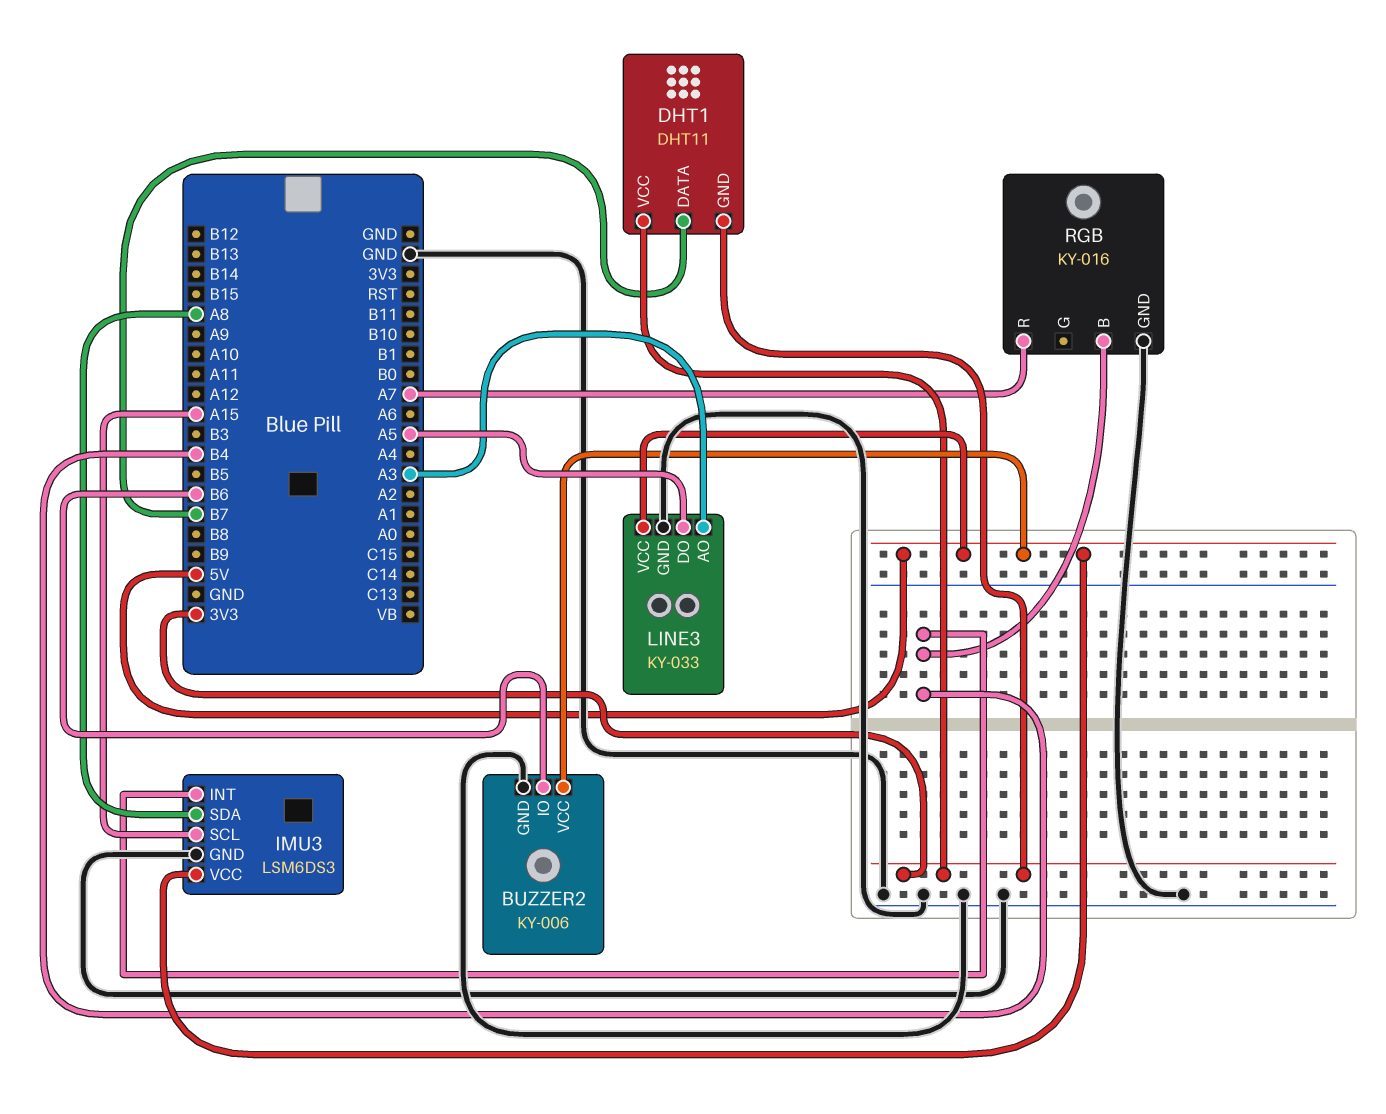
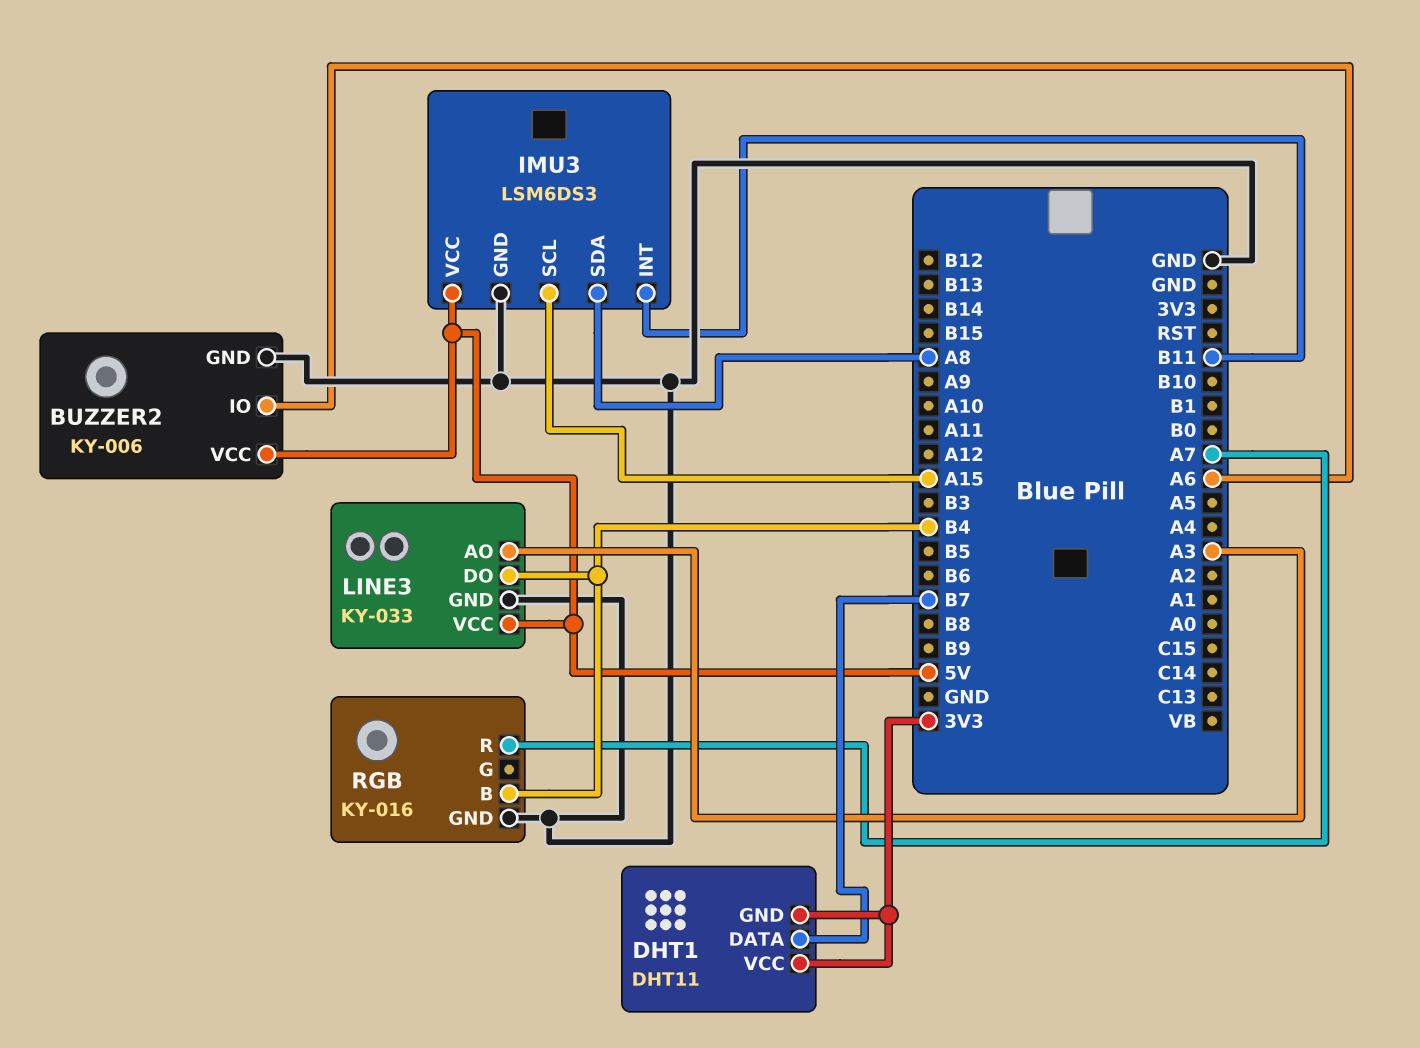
BUZZER2 pin IO: B6 -> A6
IMU3 pin INT: B4 -> B11
LINE3 pin DO: A5 -> B4

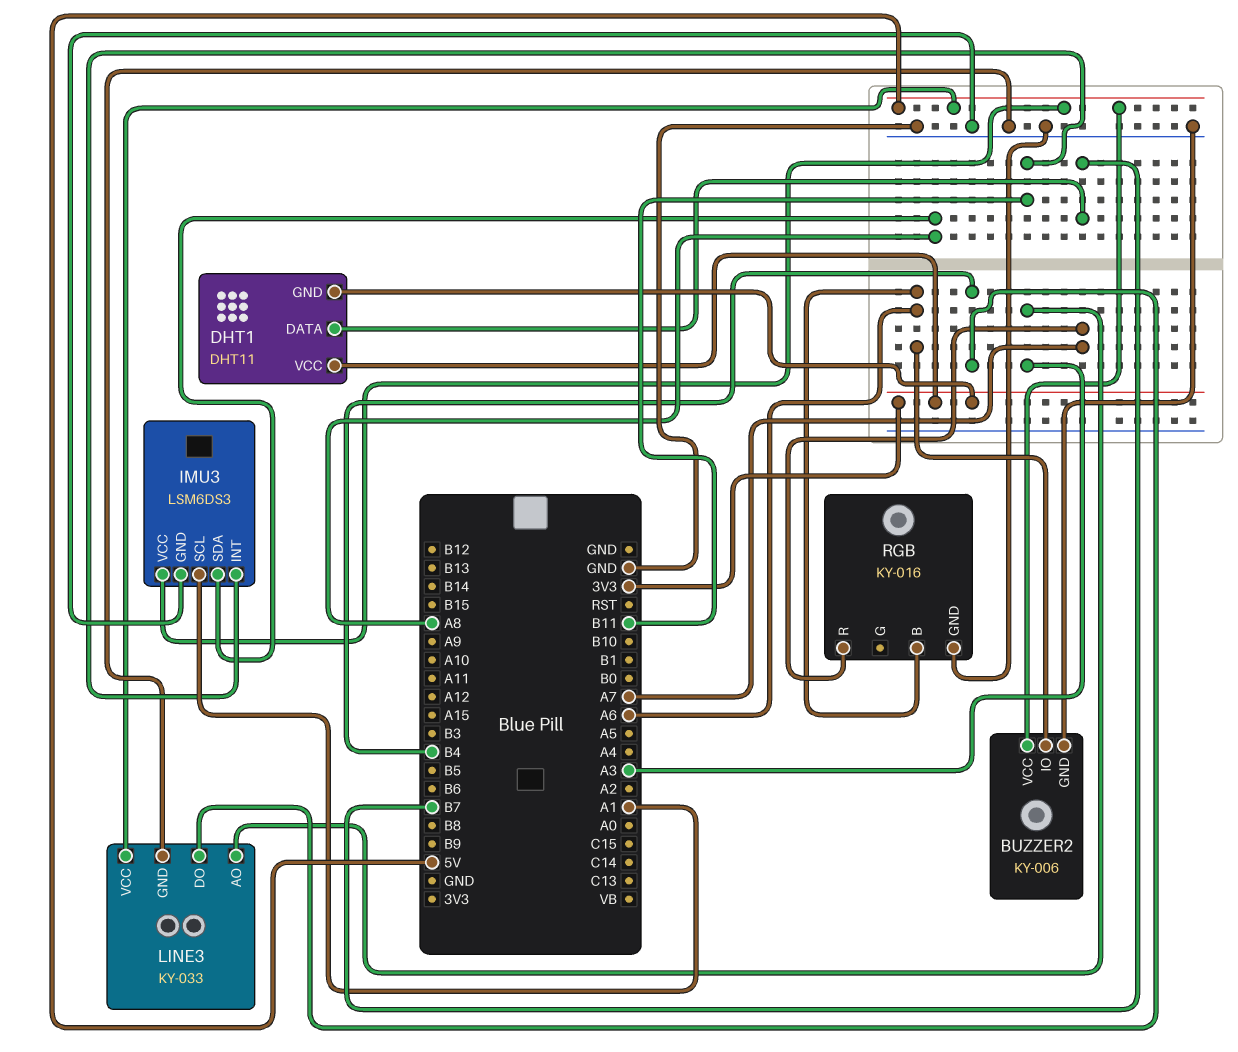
IMU3 pin SCL: A15 -> A1
RGB pin B: B4 -> A6

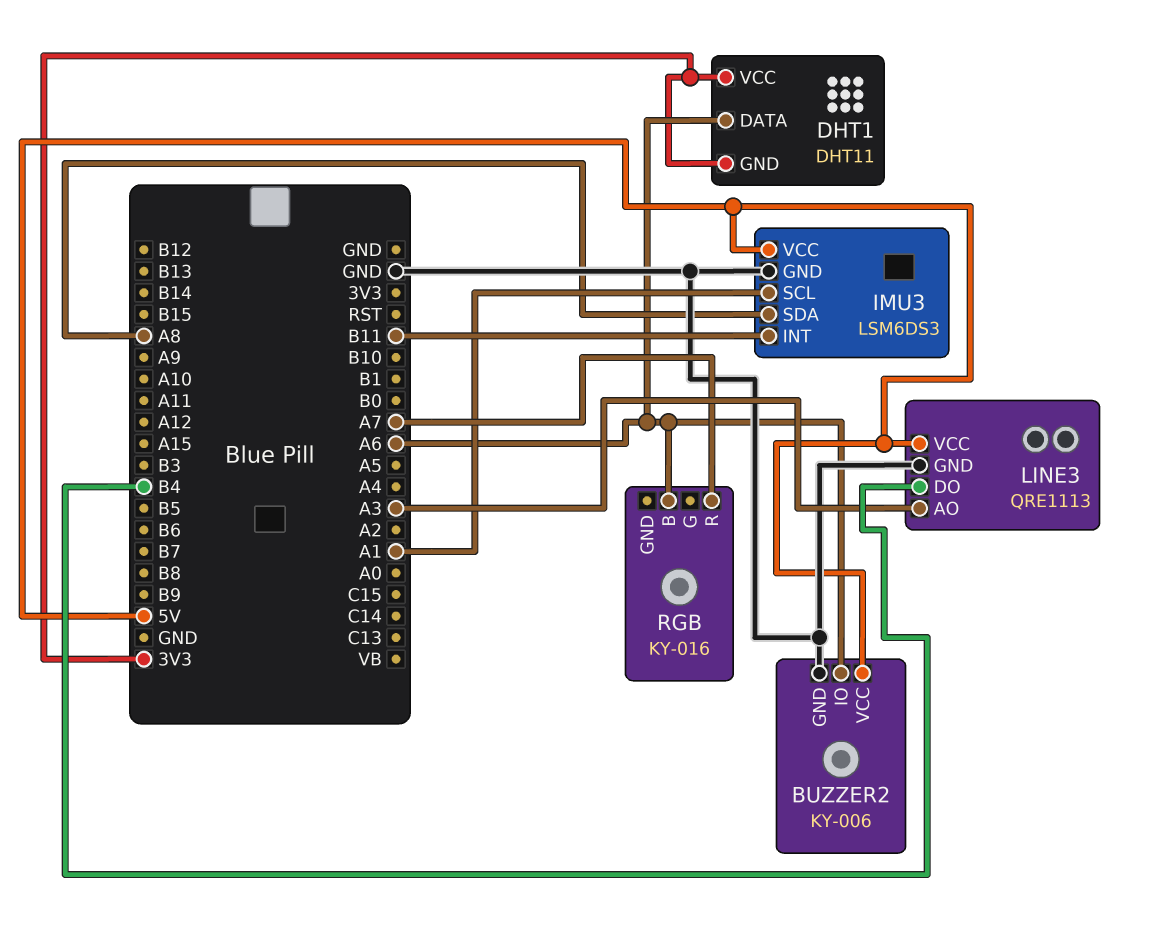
DHT1 pin DATA: B7 -> A6
LINE3: KY-033 -> QRE1113
RGB pin GND: GND -> none

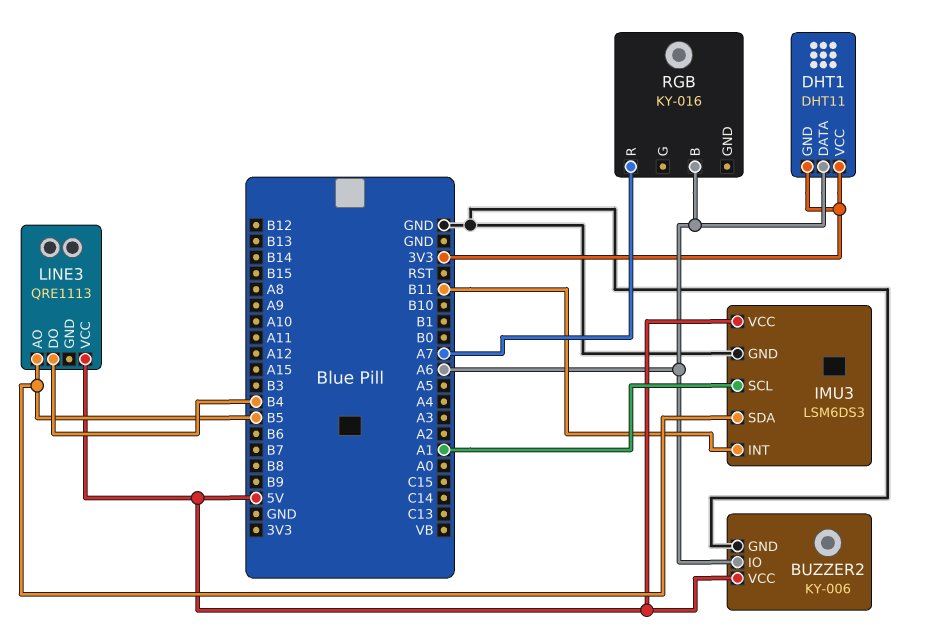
IMU3 pin SDA: A8 -> B5
LINE3 pin AO: A3 -> B5
LINE3 pin GND: GND -> none

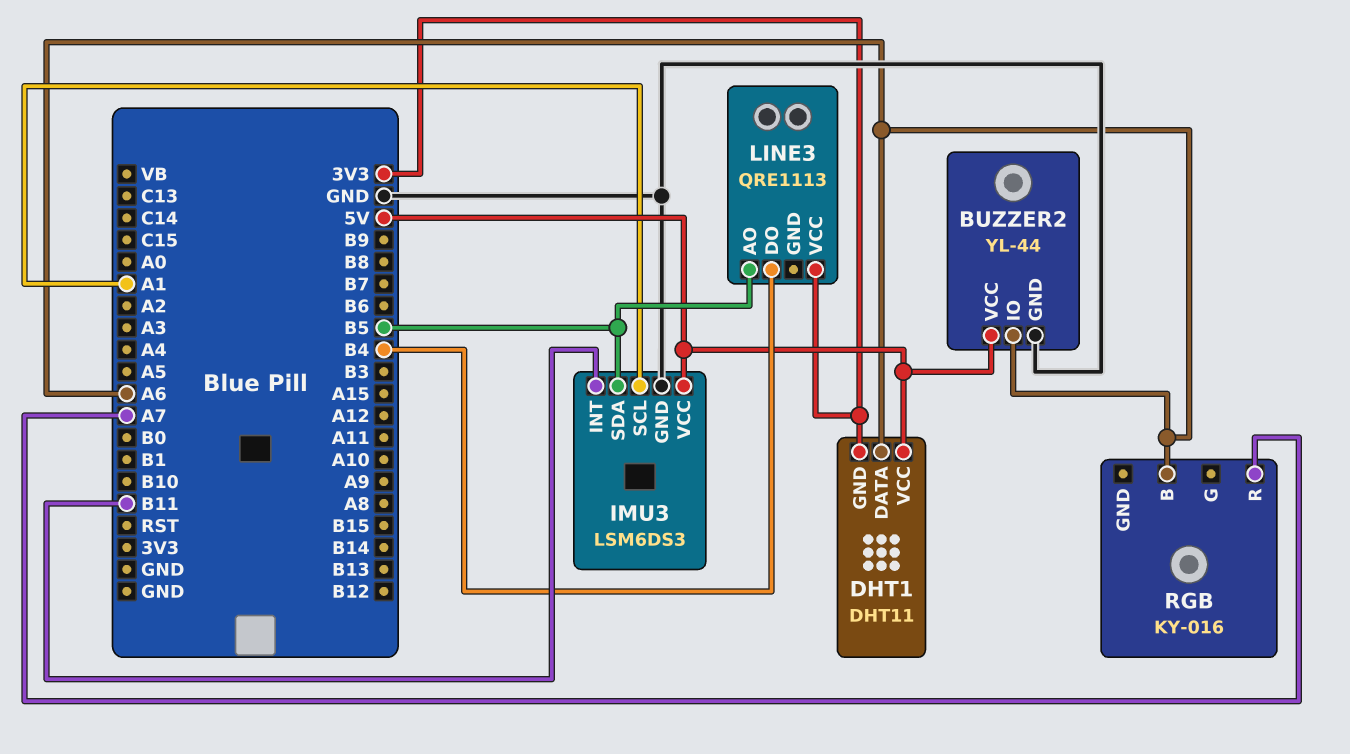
BUZZER2: KY-006 -> YL-44
DHT1 pin VCC: 3V3 -> 5V
LINE3 pin VCC: 5V -> 3V3

